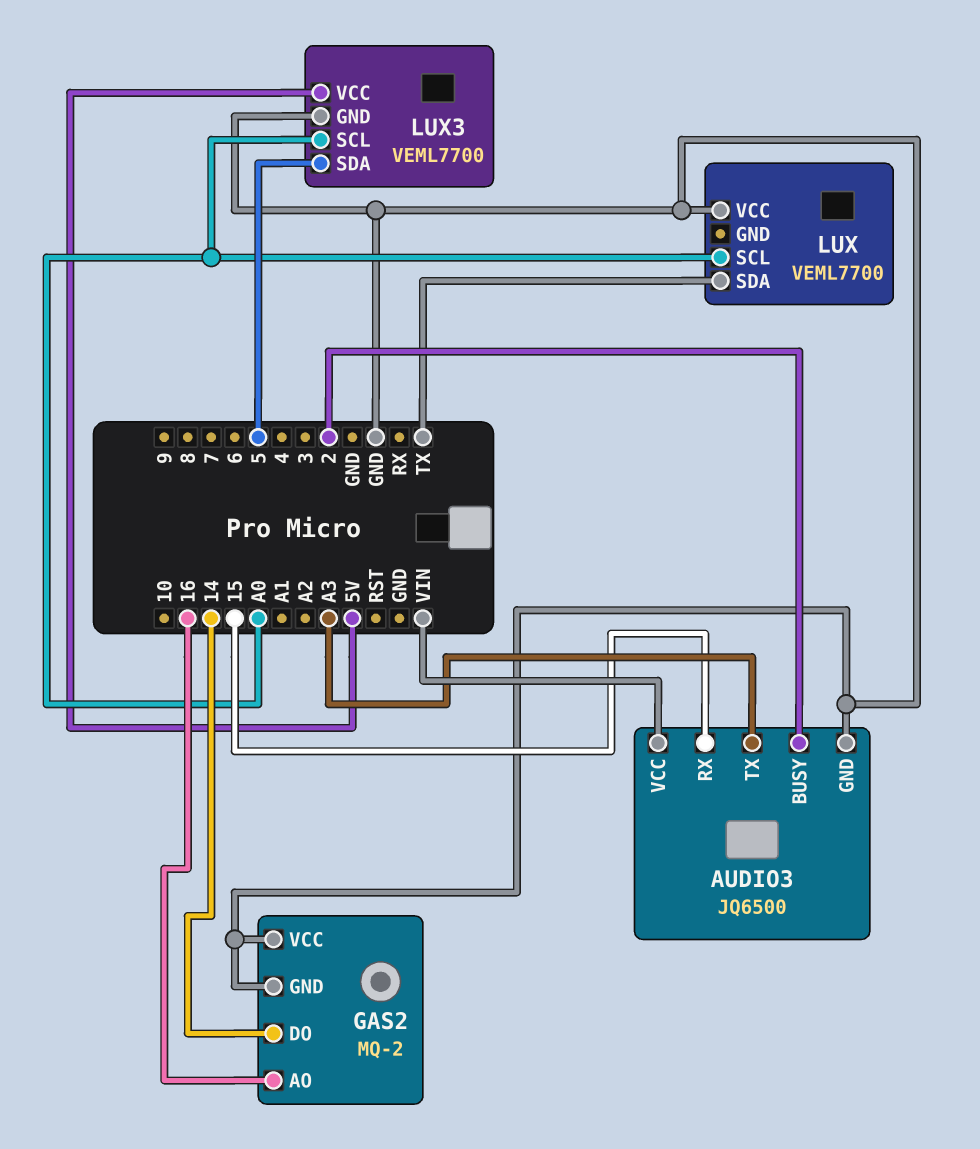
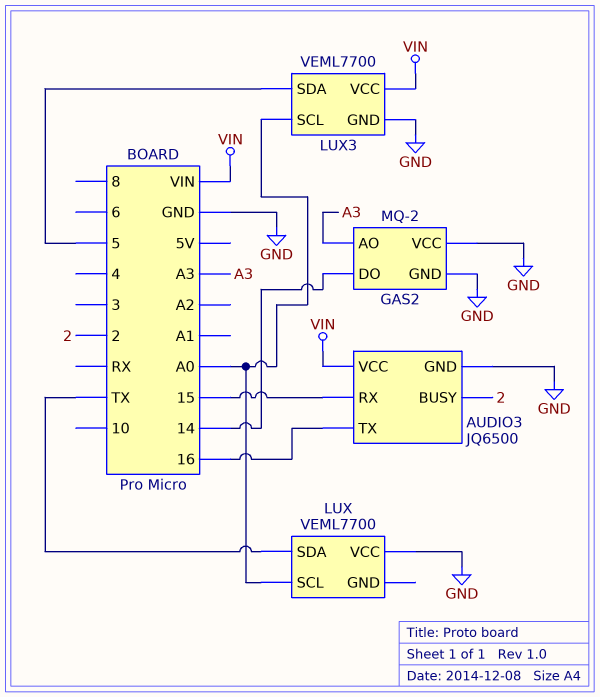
AUDIO3 pin TX: A3 -> 16
GAS2 pin AO: 16 -> A3
LUX3 pin VCC: 5V -> VIN

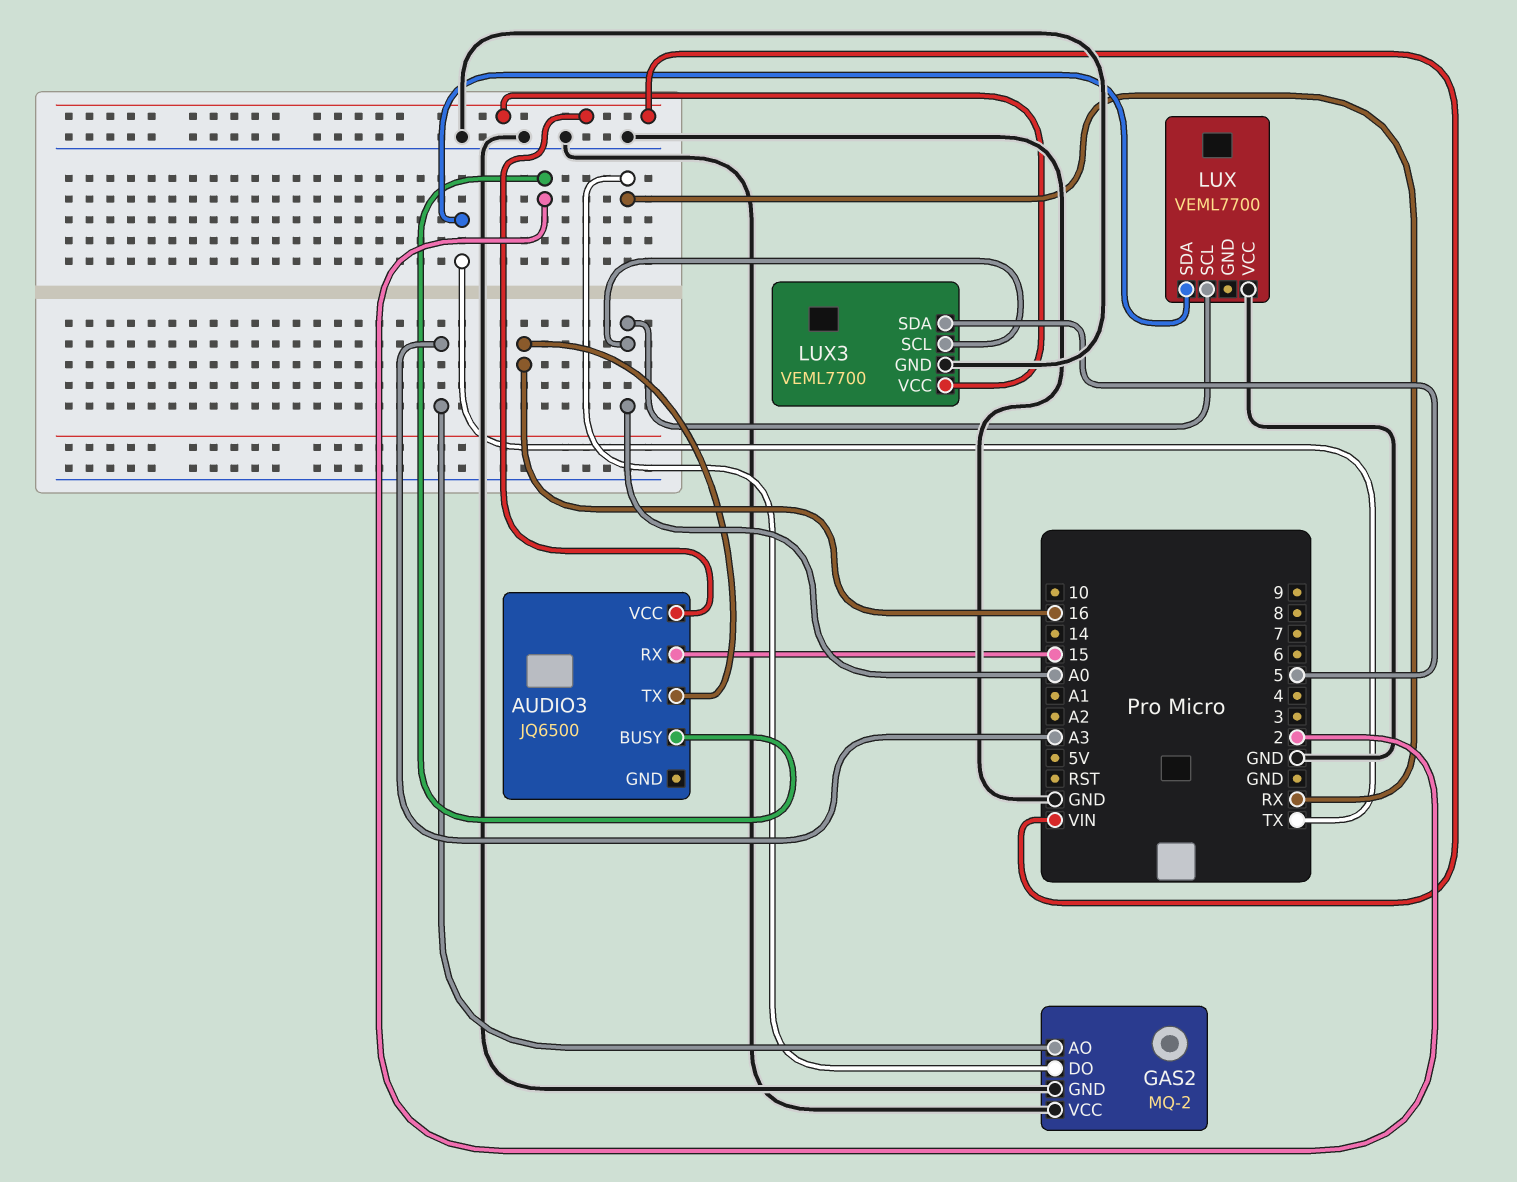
AUDIO3 pin GND: GND -> none
GAS2 pin DO: 14 -> RX

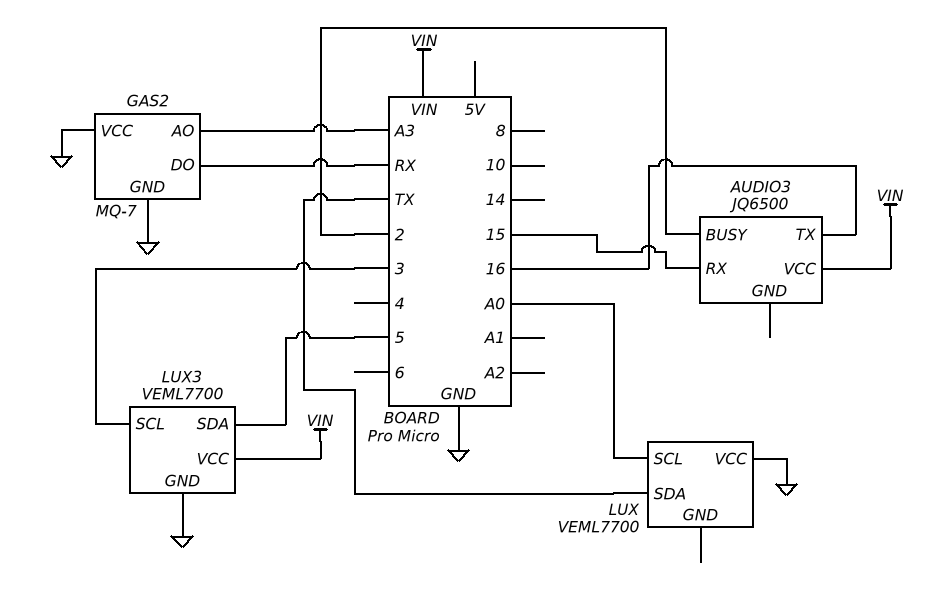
GAS2: MQ-2 -> MQ-7
LUX3 pin SCL: A0 -> 3

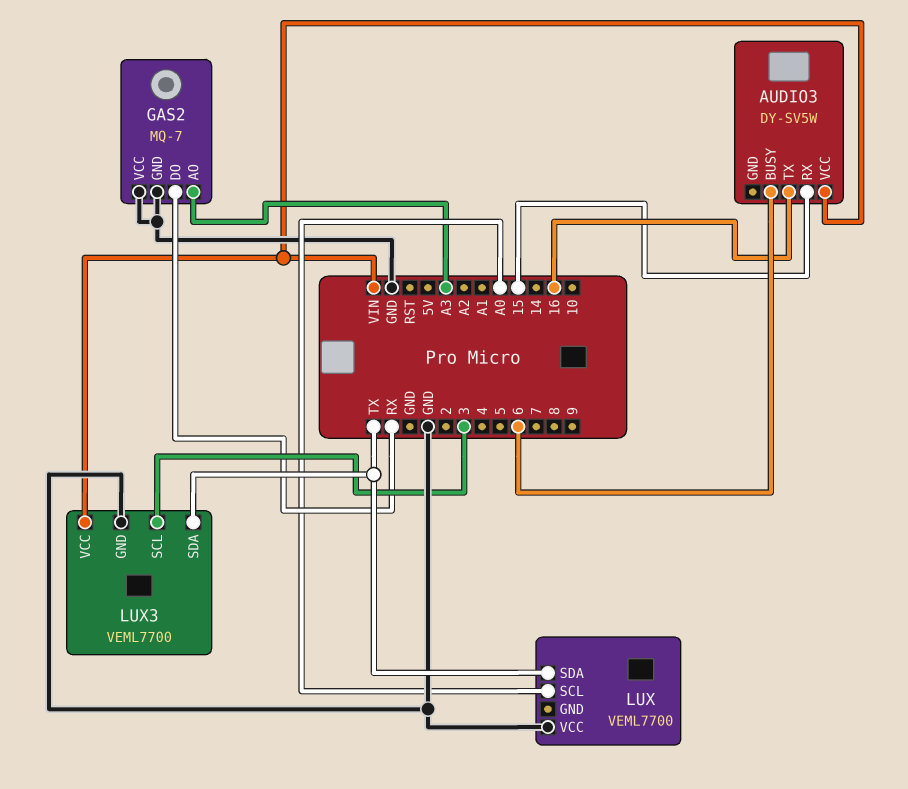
AUDIO3: JQ6500 -> DY-SV5W
AUDIO3 pin BUSY: 2 -> 6
LUX3 pin SDA: 5 -> TX

